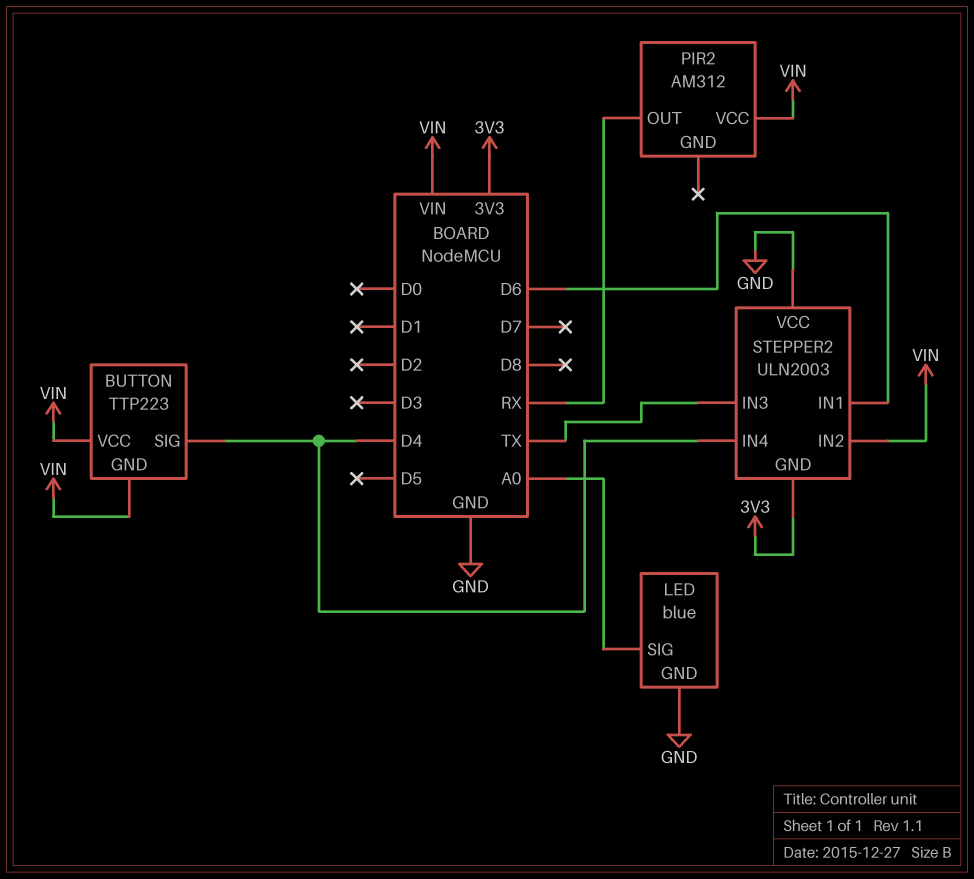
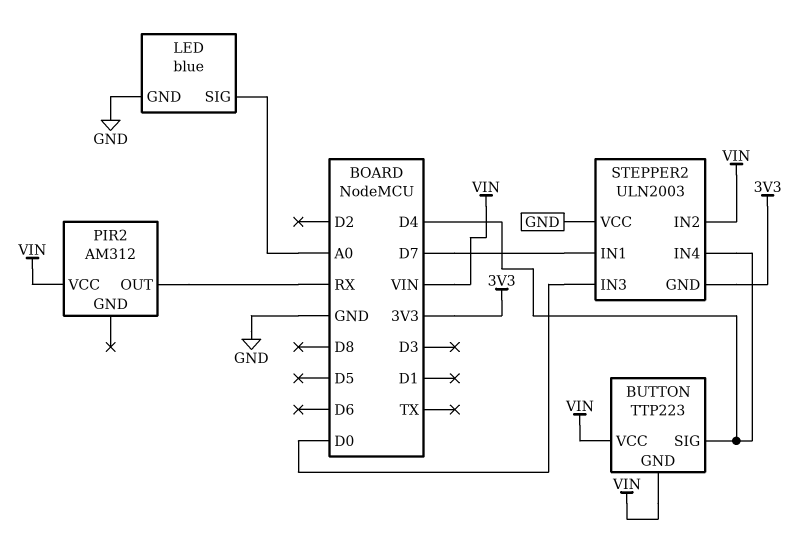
STEPPER2 pin IN1: D6 -> D7
STEPPER2 pin IN3: TX -> D0

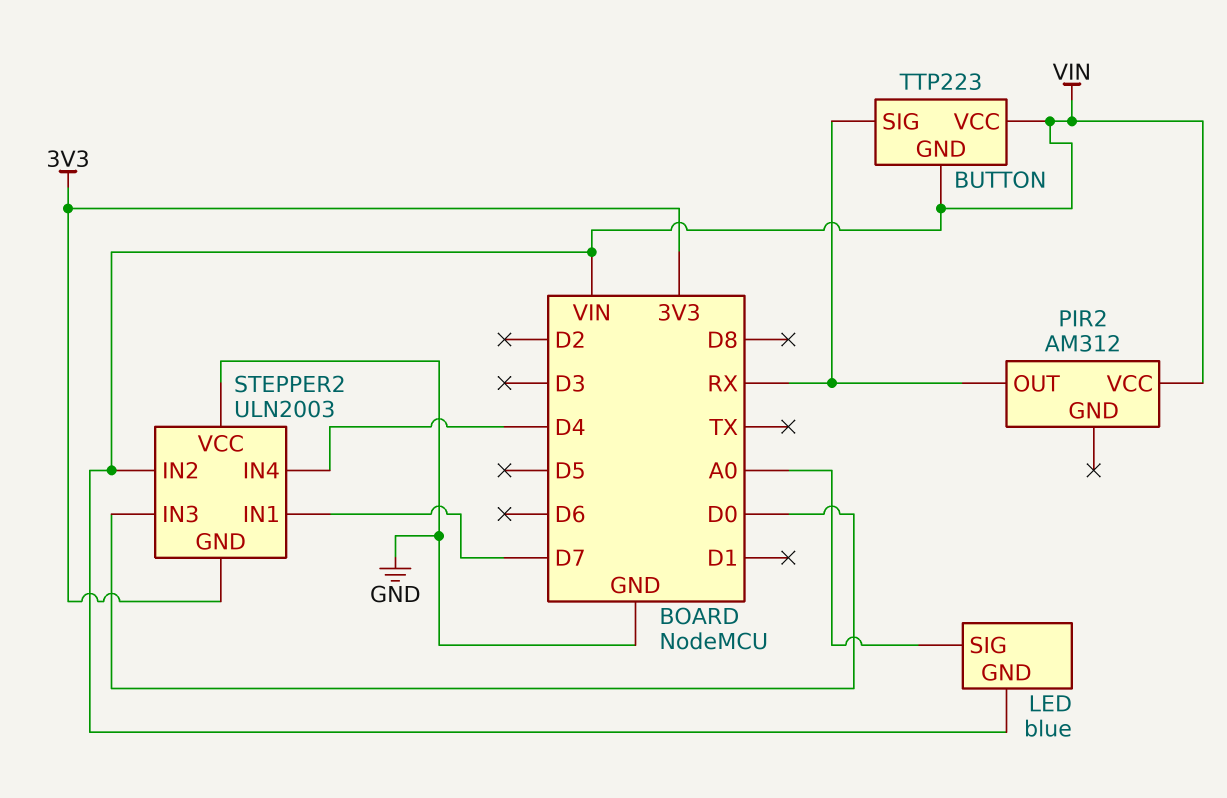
BUTTON pin SIG: D4 -> RX
LED pin GND: GND -> VIN

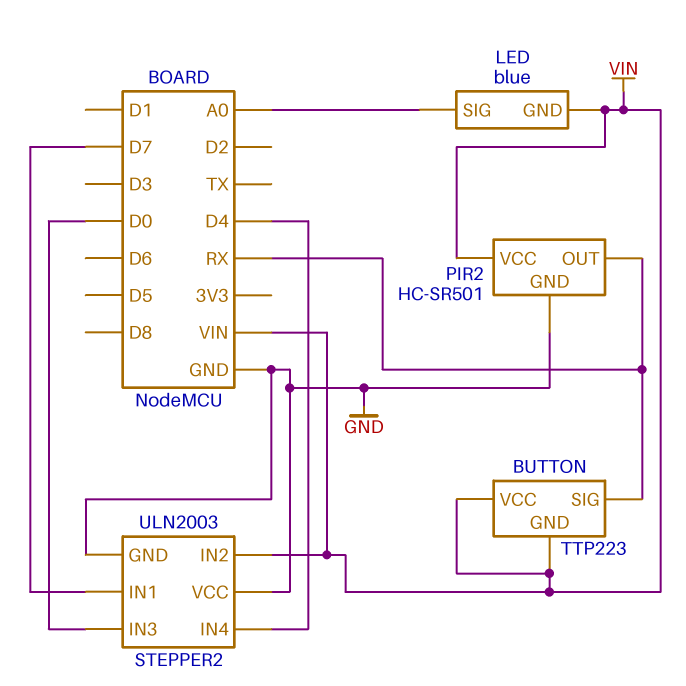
PIR2: AM312 -> HC-SR501
PIR2 pin GND: none -> GND
STEPPER2 pin GND: 3V3 -> GND

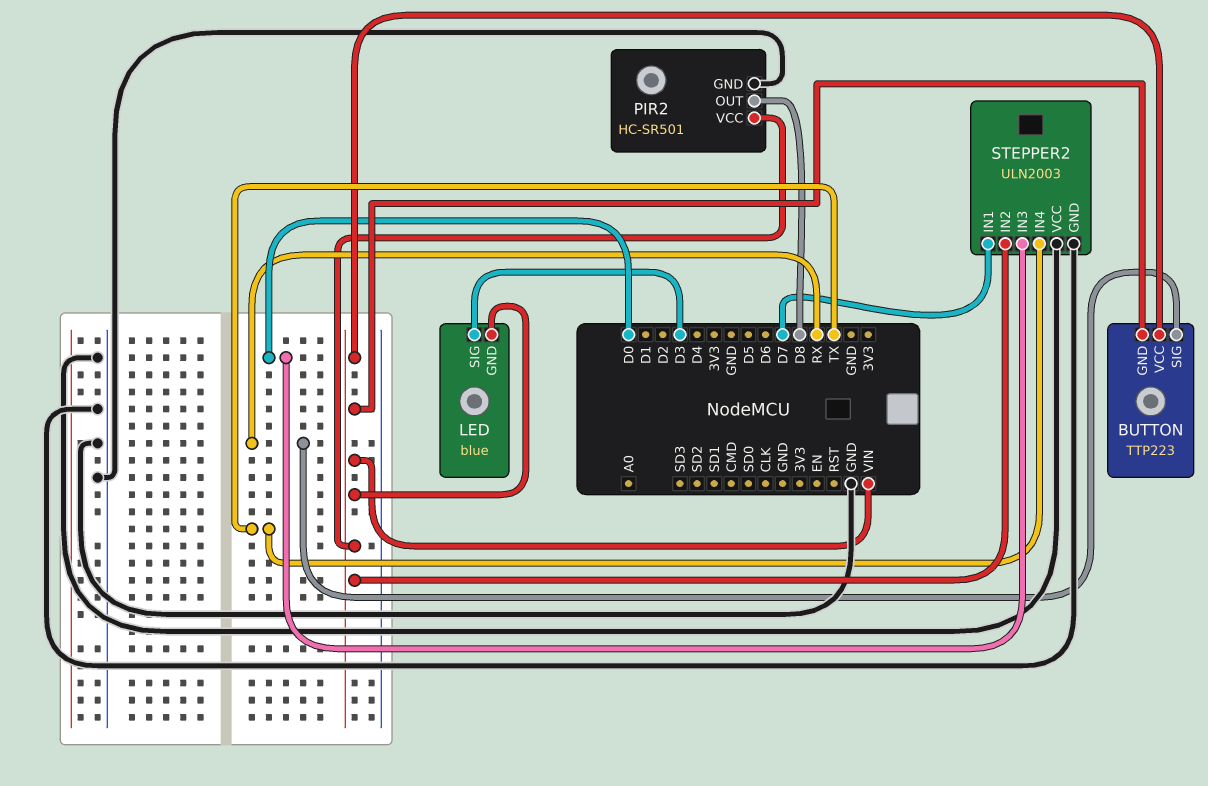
LED pin SIG: A0 -> D3
PIR2 pin OUT: RX -> D8
STEPPER2 pin IN4: D4 -> TX

